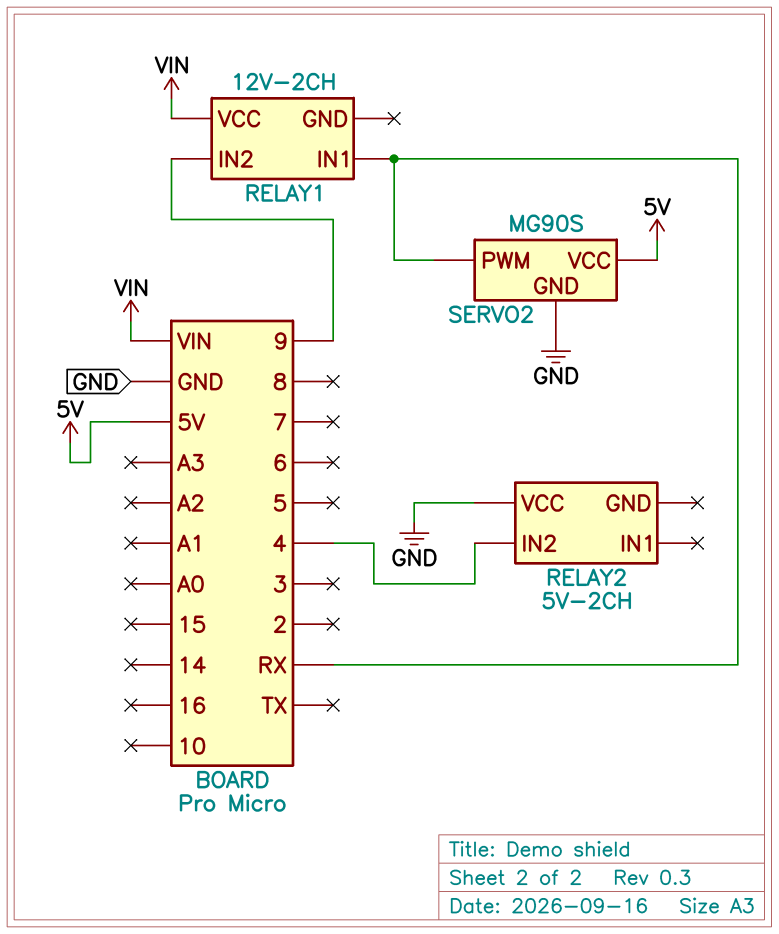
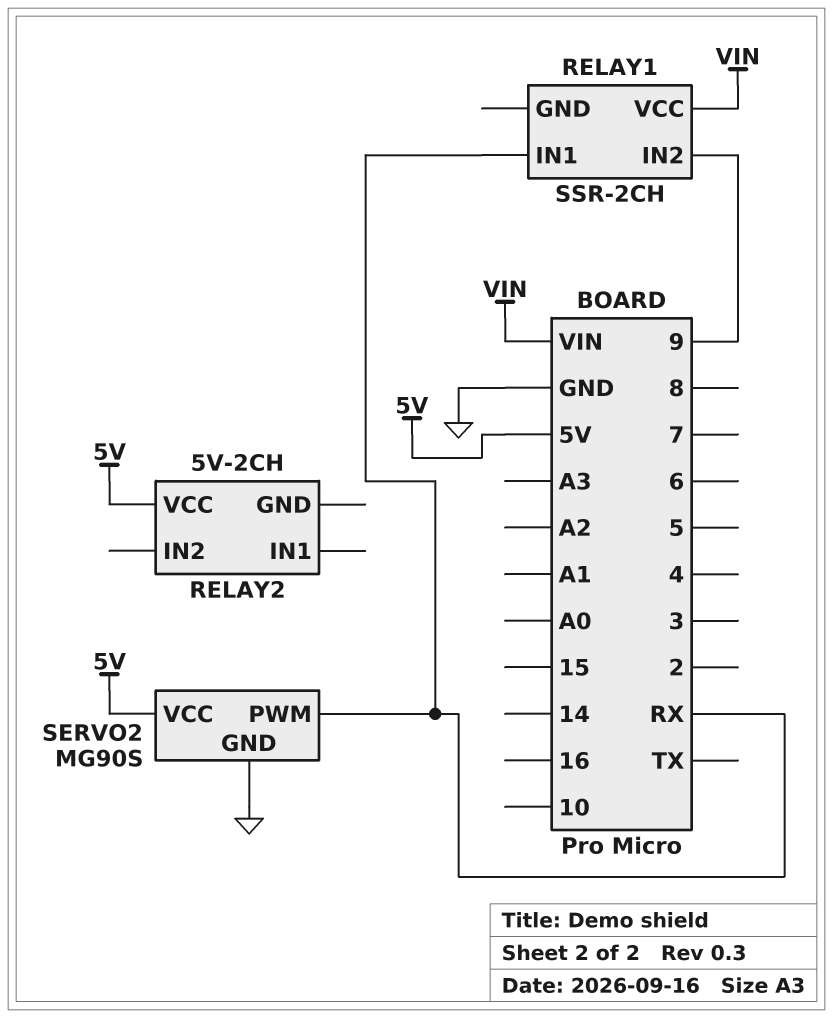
RELAY1: 12V-2CH -> SSR-2CH
RELAY2 pin IN2: 4 -> none
RELAY2 pin VCC: GND -> 5V

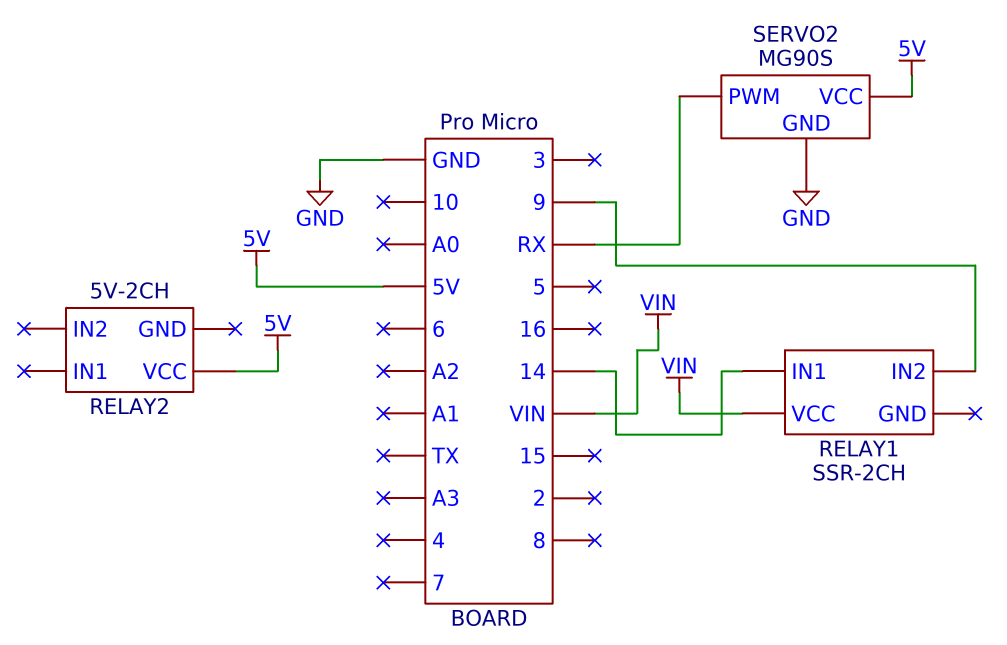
RELAY1 pin IN1: RX -> 14

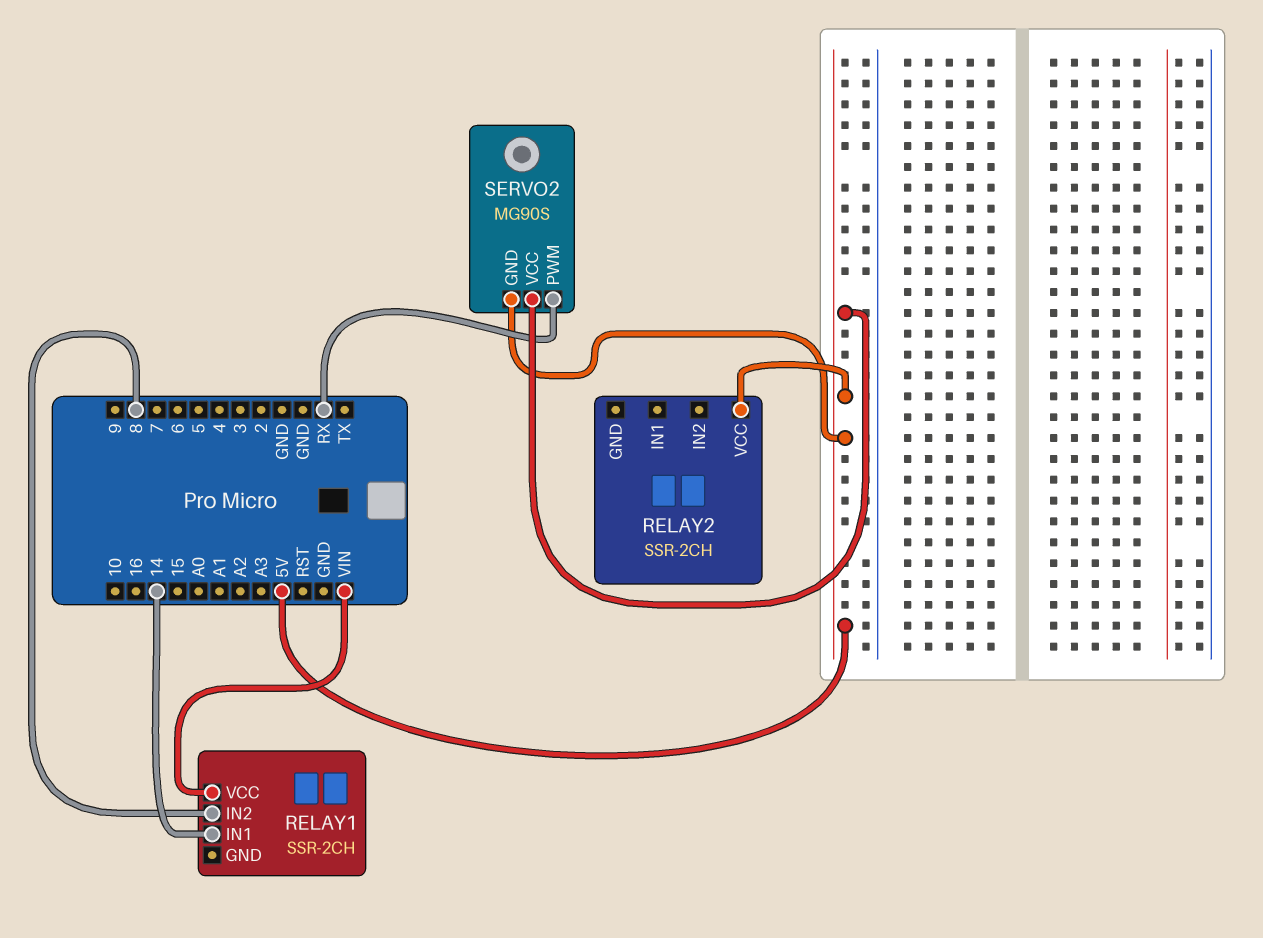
RELAY1 pin IN2: 9 -> 8
RELAY2: 5V-2CH -> SSR-2CH
SERVO2 pin GND: GND -> 5V

